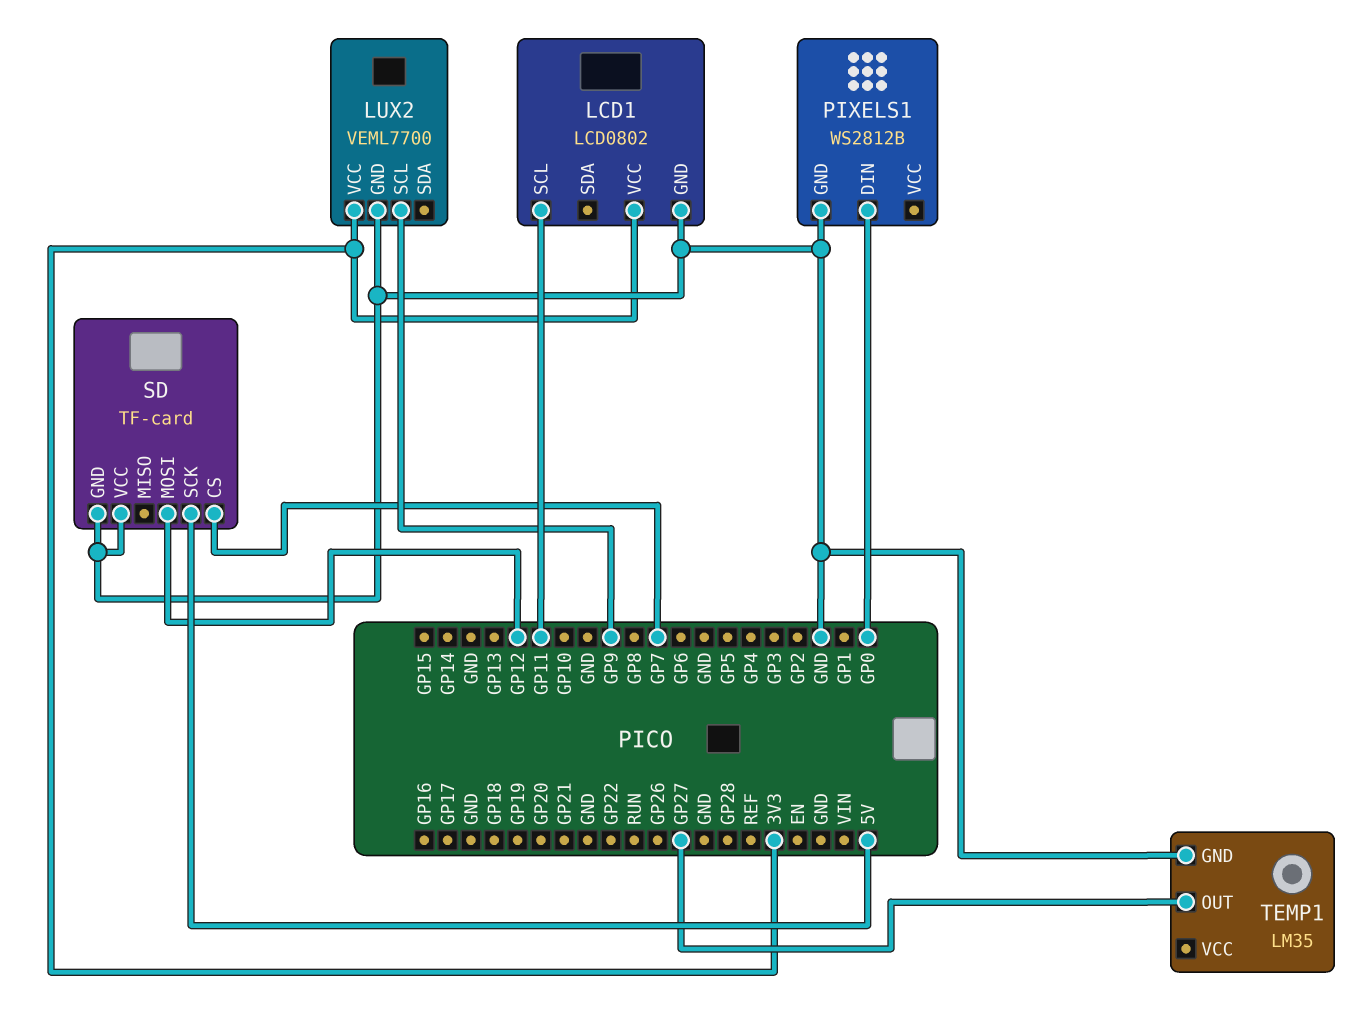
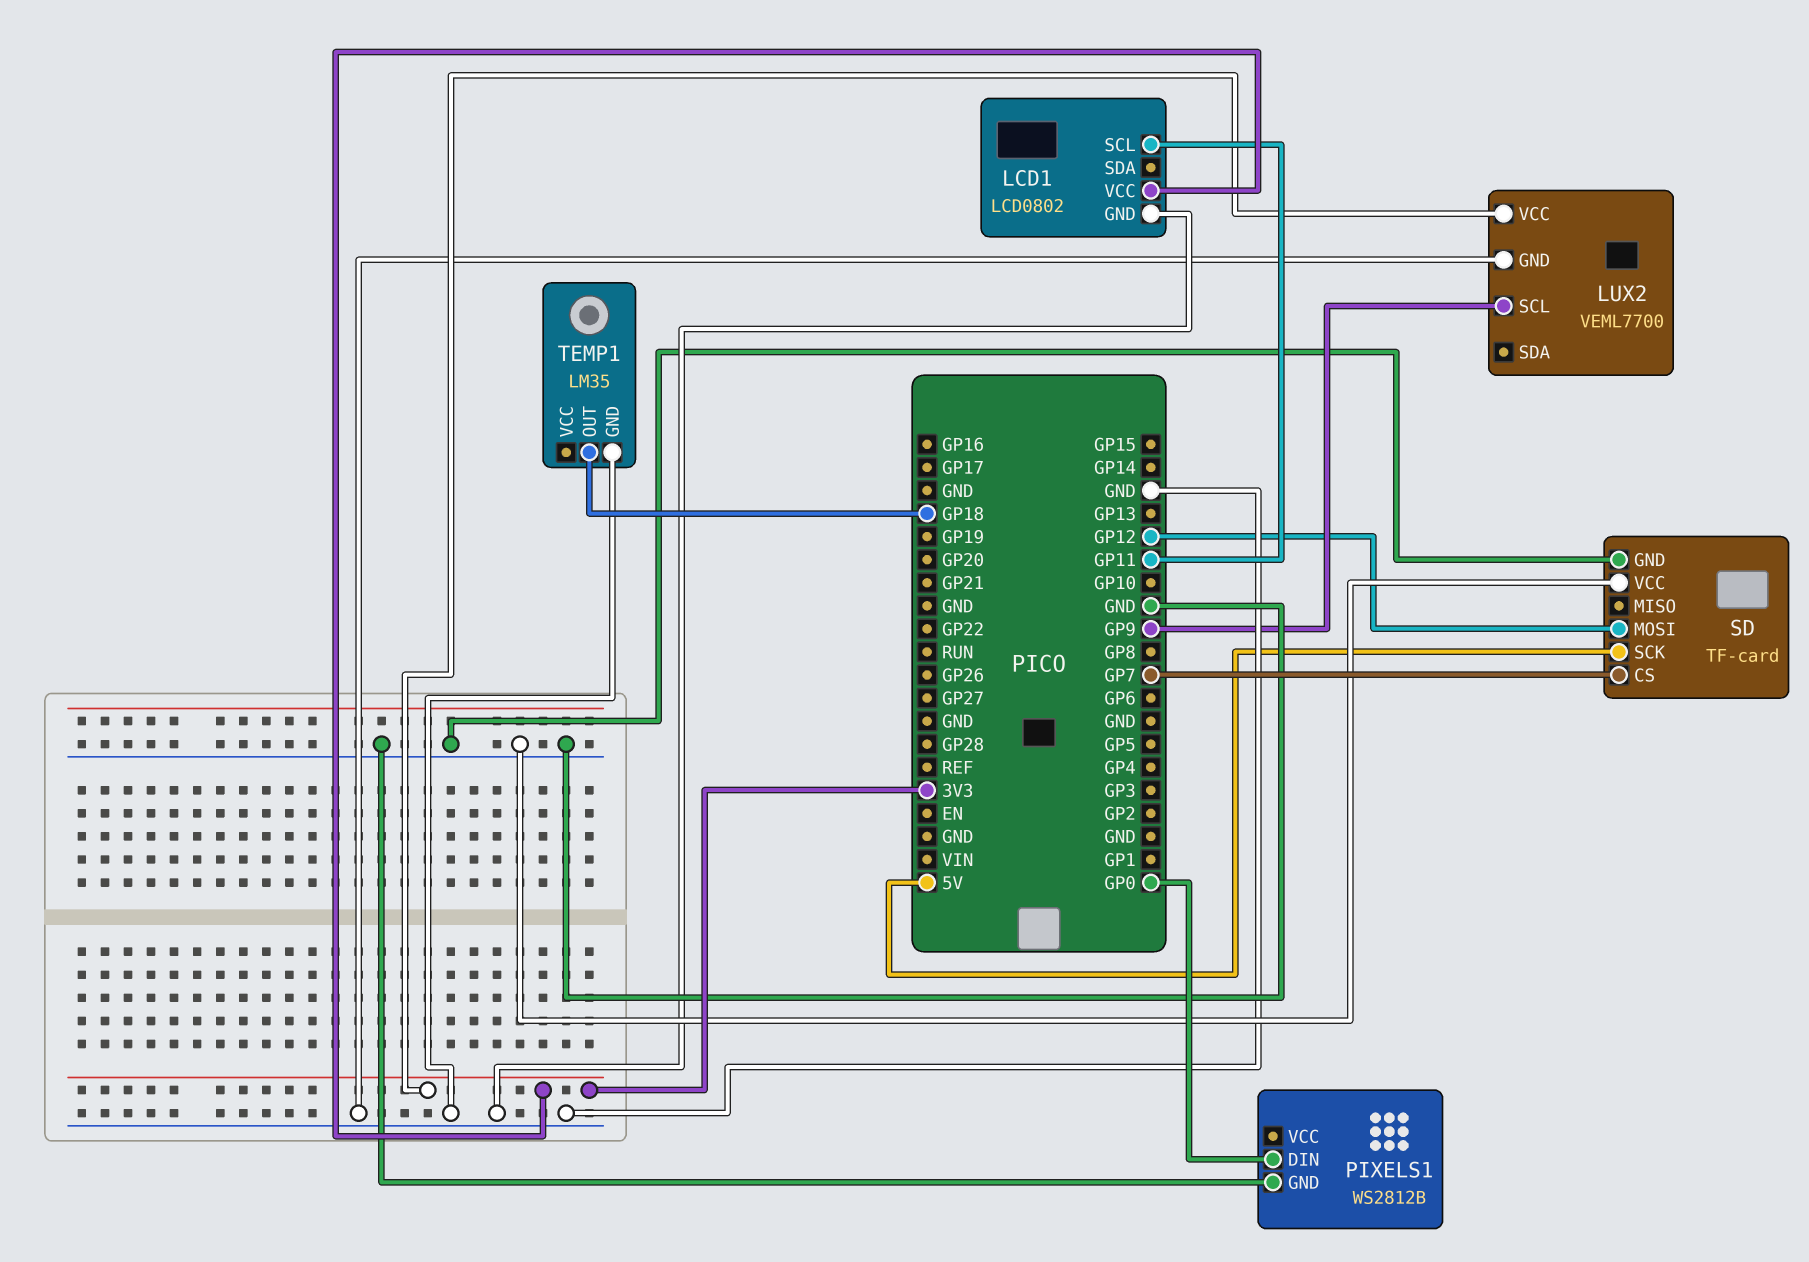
TEMP1 pin OUT: GP27 -> GP18

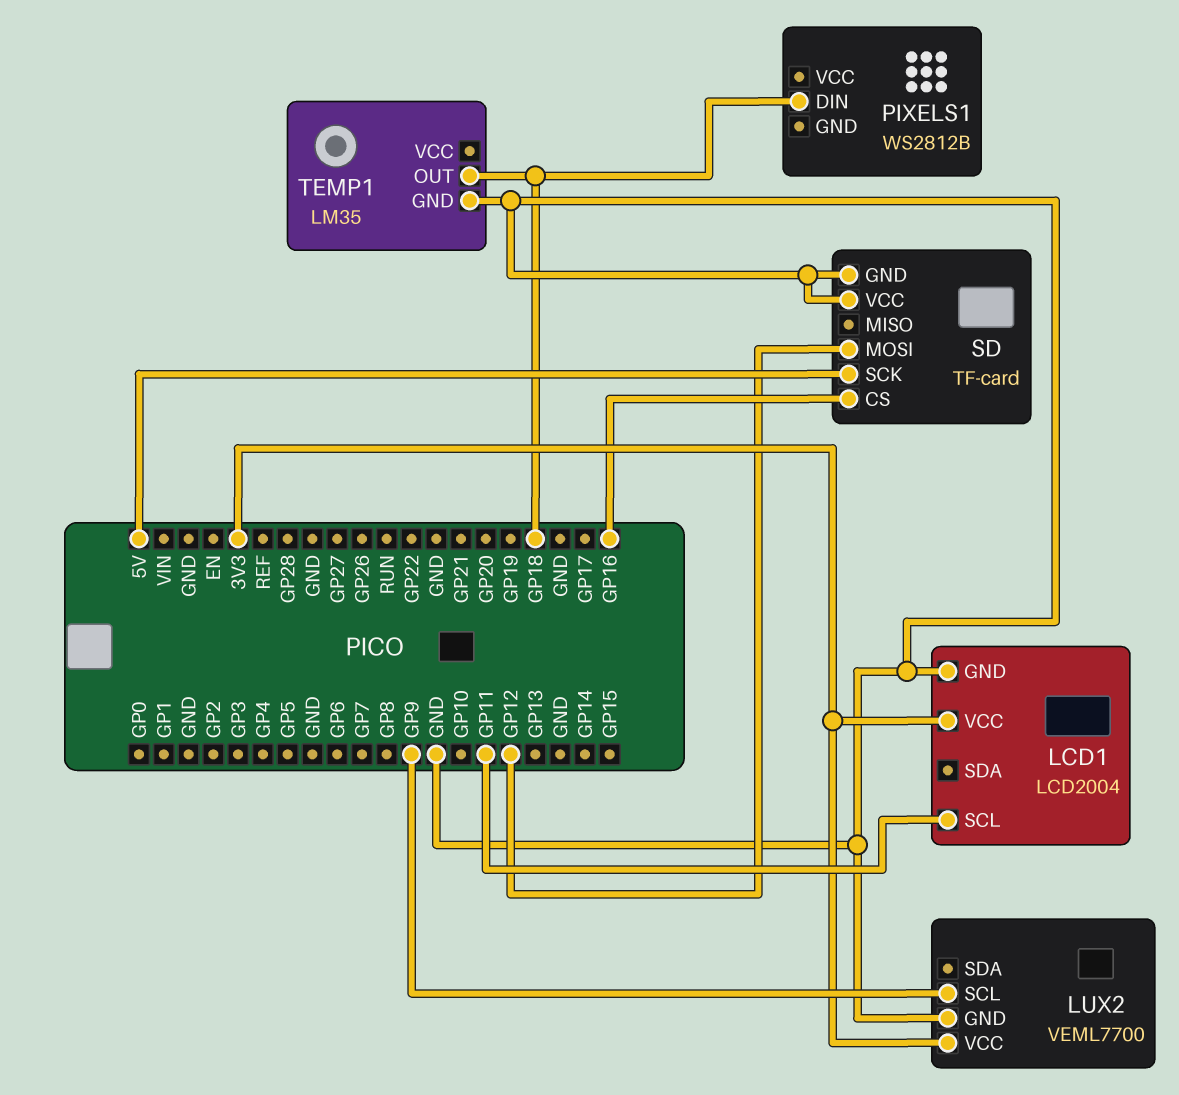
LCD1: LCD0802 -> LCD2004
PIXELS1 pin DIN: GP0 -> GP18
PIXELS1 pin GND: GND -> none
SD pin CS: GP7 -> GP16

